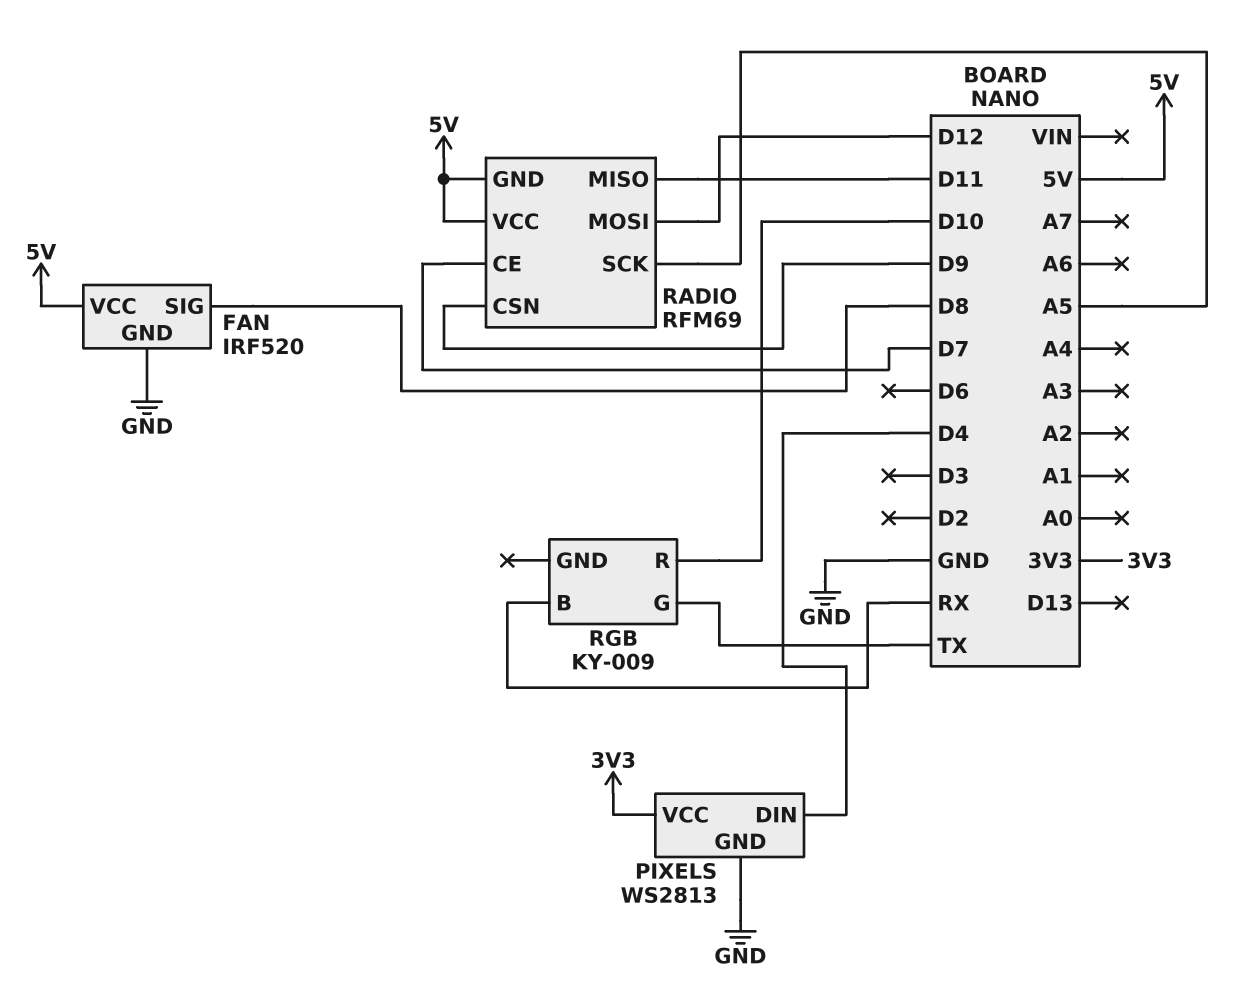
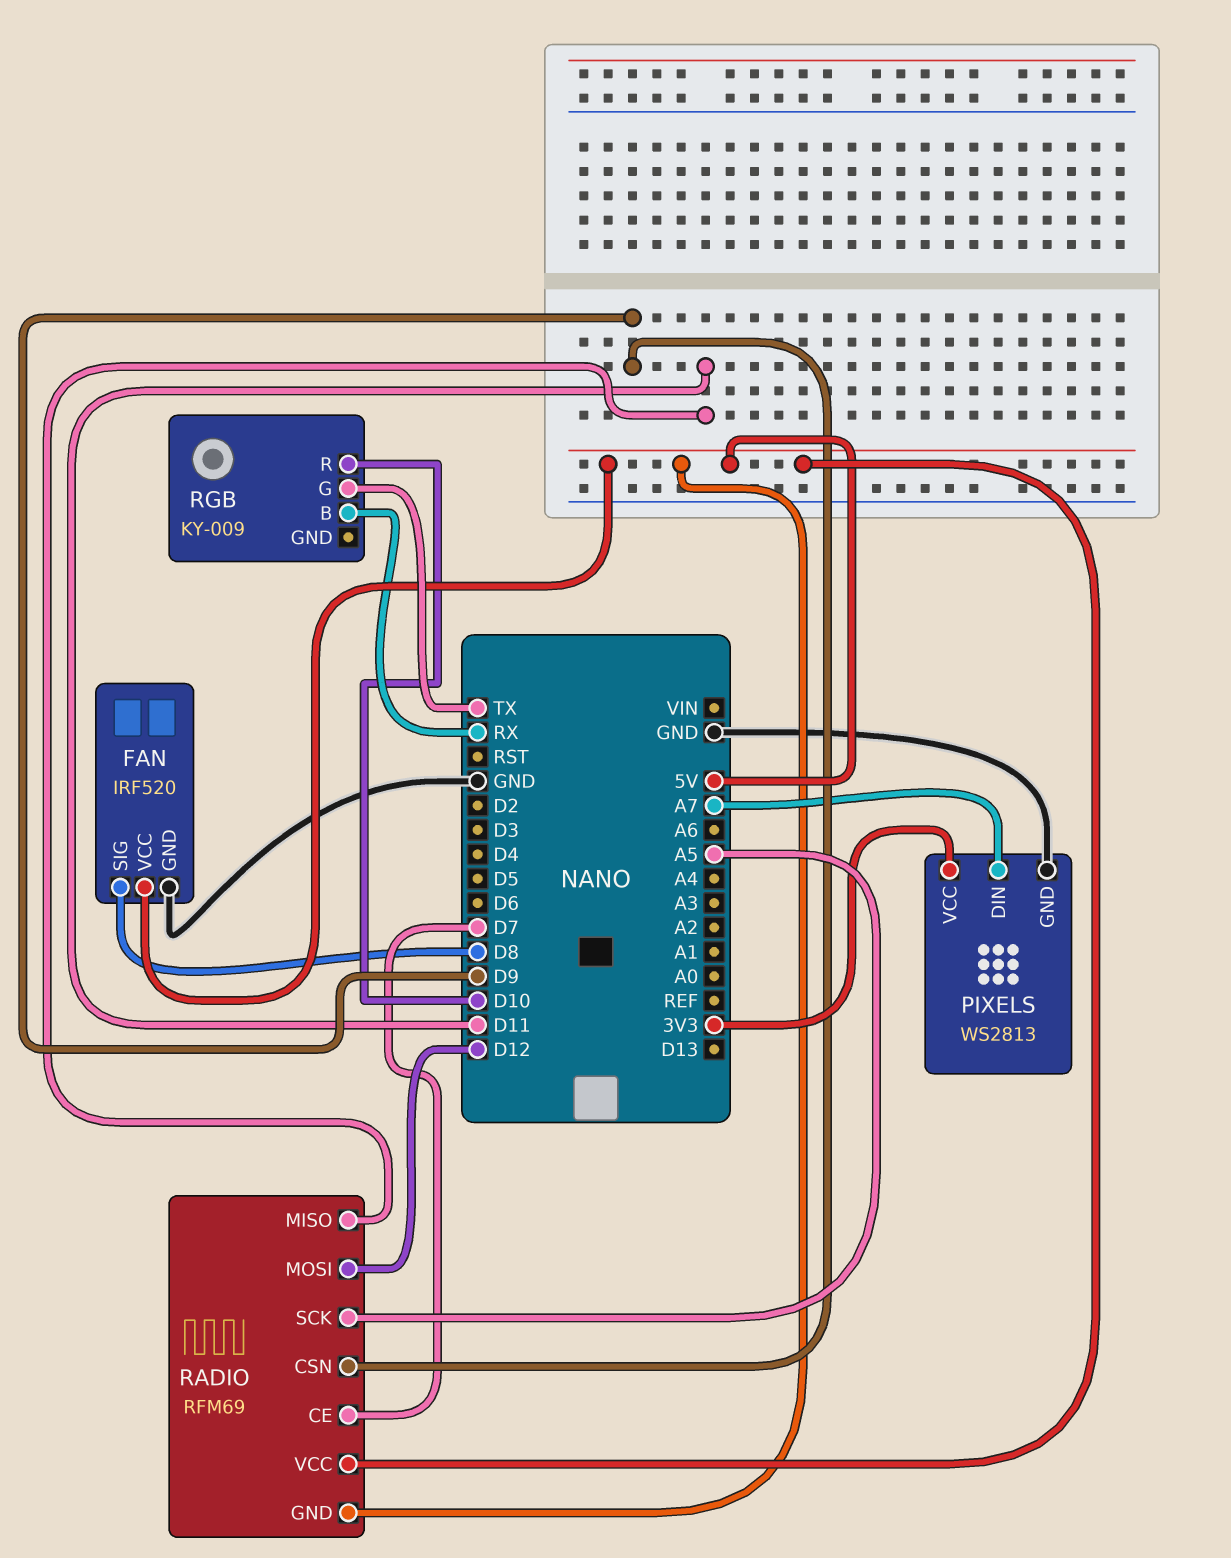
PIXELS pin DIN: D4 -> A7

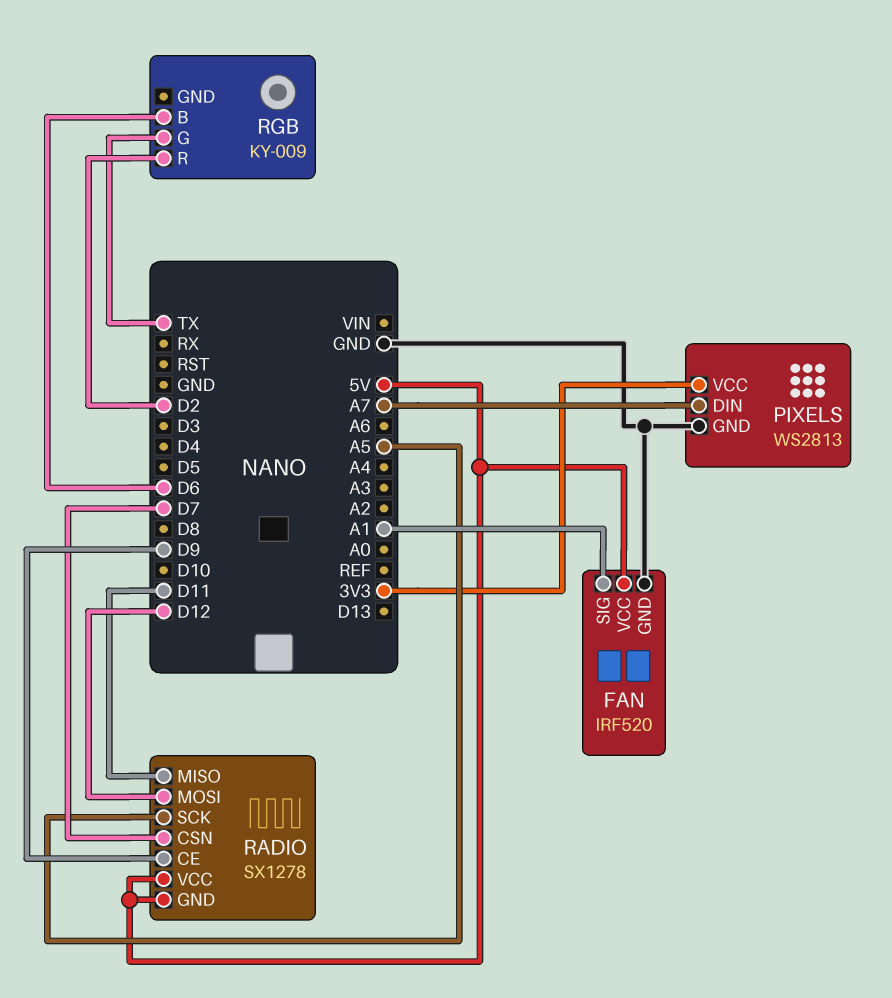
FAN pin SIG: D8 -> A1
RADIO: RFM69 -> SX1278
RADIO pin CE: D7 -> D9
RADIO pin CSN: D9 -> D7
RGB pin B: RX -> D6
RGB pin R: D10 -> D2

